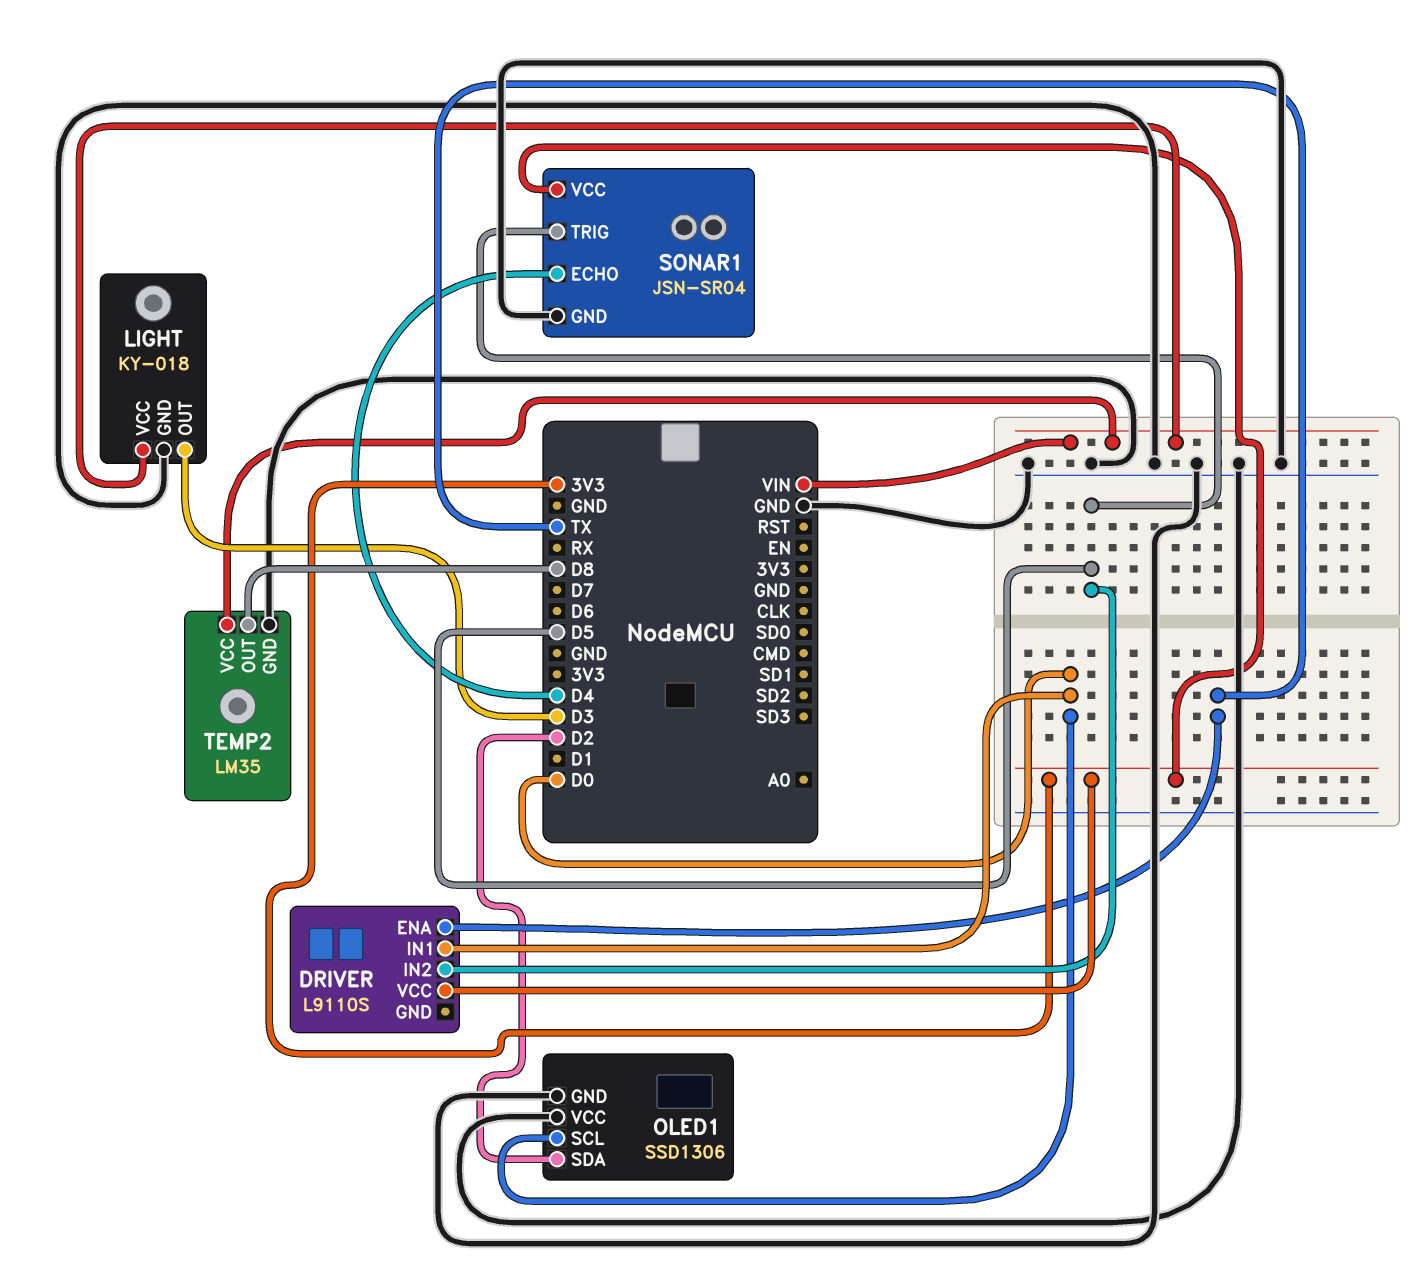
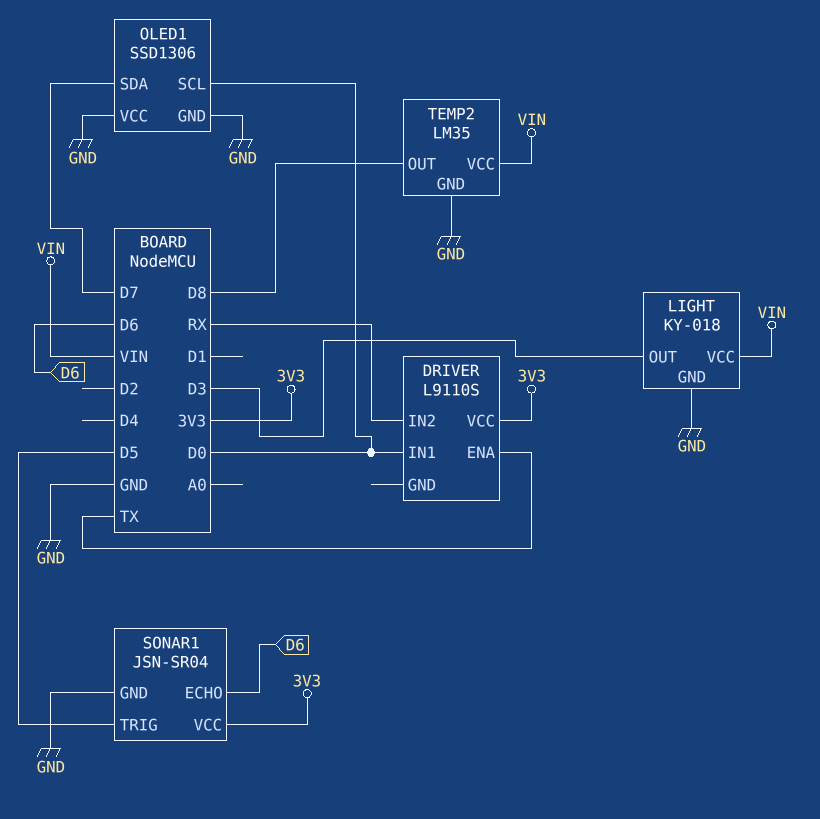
DRIVER pin IN2: D5 -> RX
OLED1 pin SDA: D2 -> D7
SONAR1 pin ECHO: D4 -> D6

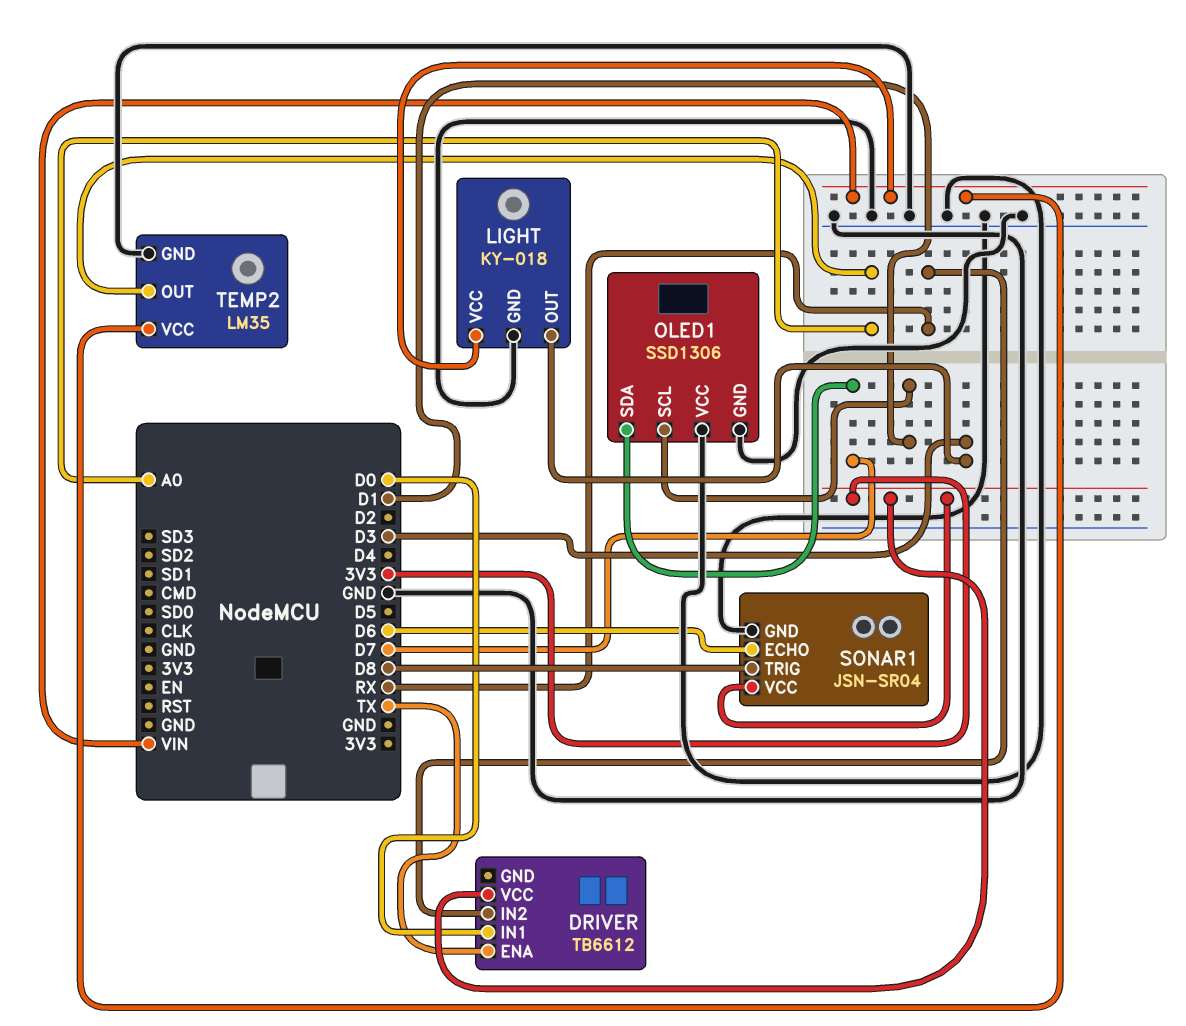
DRIVER: L9110S -> TB6612
OLED1 pin SCL: D0 -> D1
SONAR1 pin TRIG: D5 -> D8
TEMP2 pin OUT: D8 -> A0

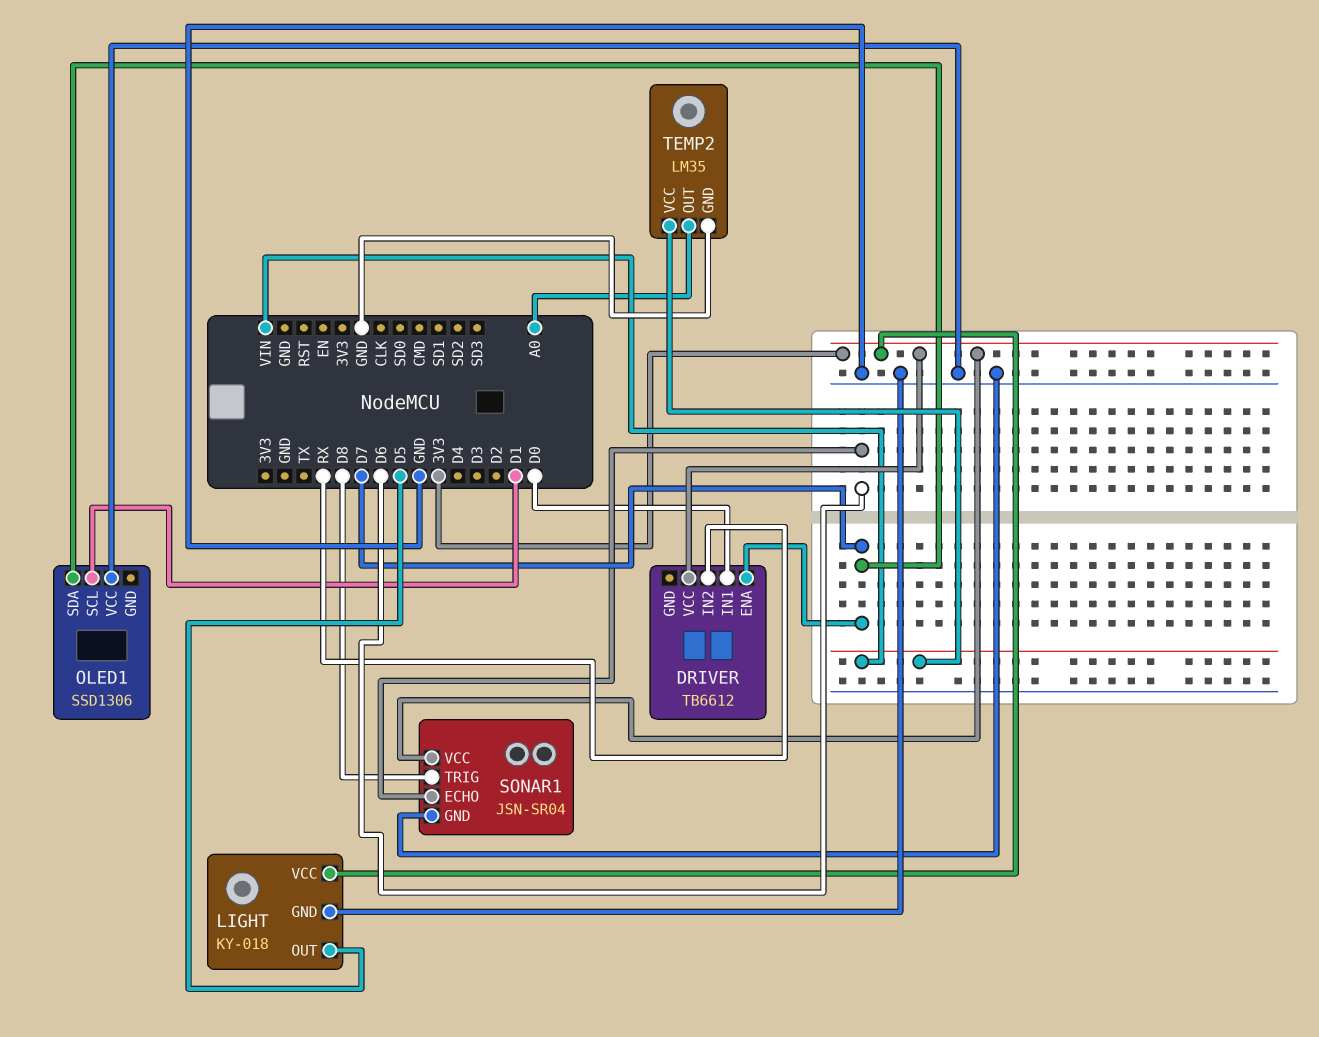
DRIVER pin ENA: TX -> D7
LIGHT pin OUT: D3 -> D5
LIGHT pin VCC: VIN -> 3V3
OLED1 pin GND: GND -> none

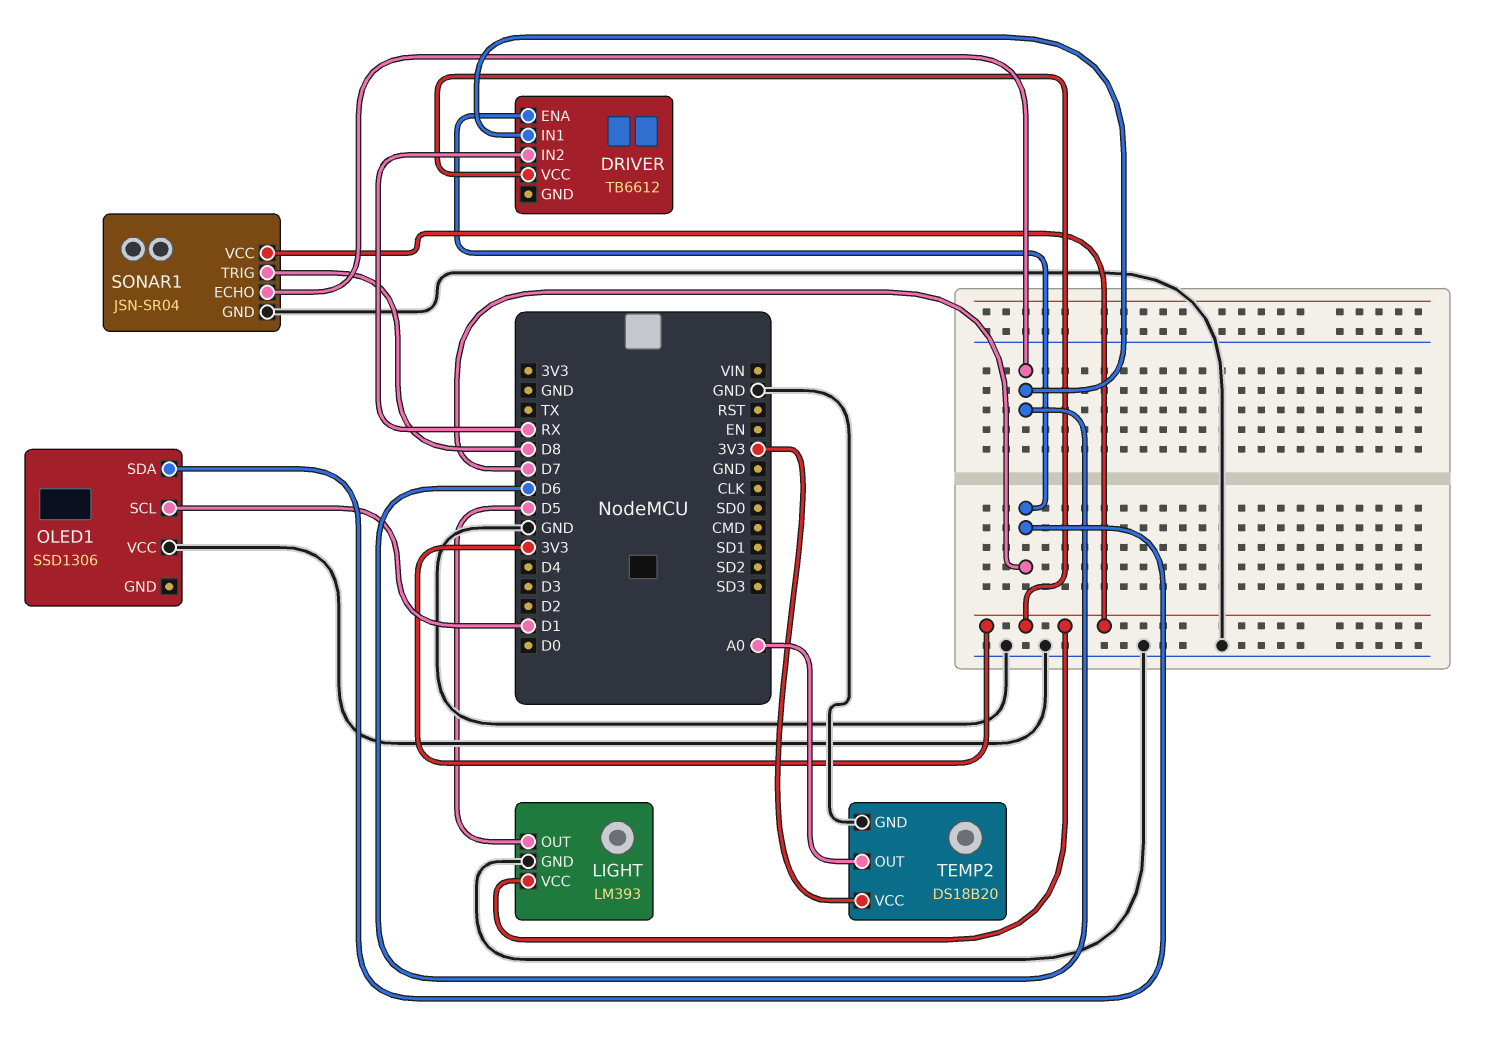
DRIVER pin IN1: D0 -> D6
LIGHT: KY-018 -> LM393
TEMP2: LM35 -> DS18B20
TEMP2 pin VCC: VIN -> 3V3

